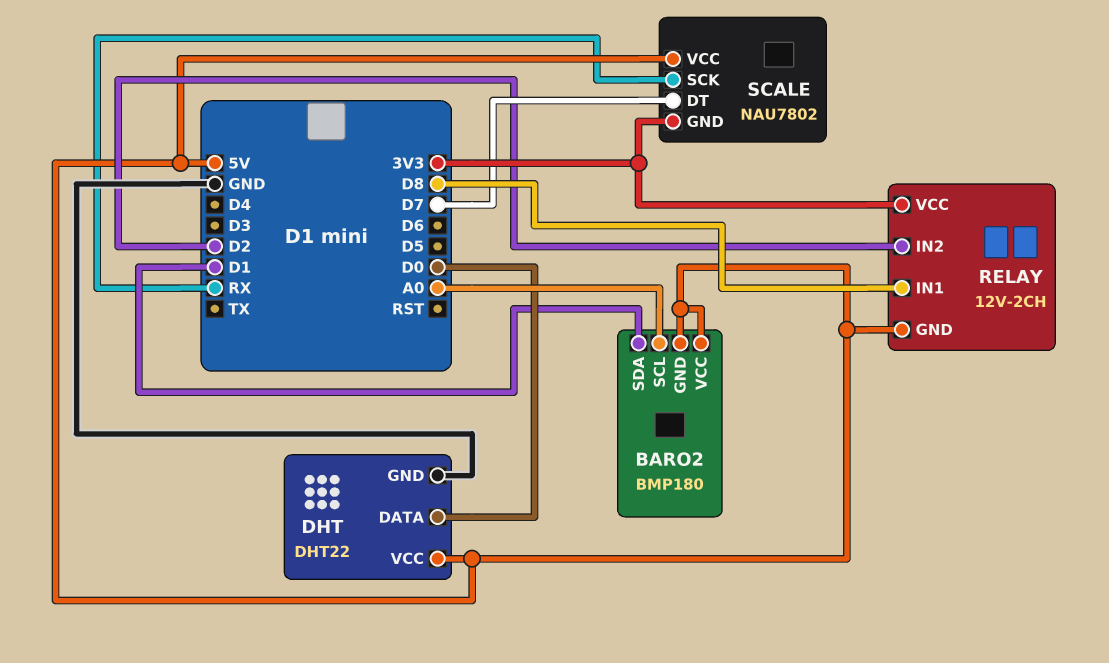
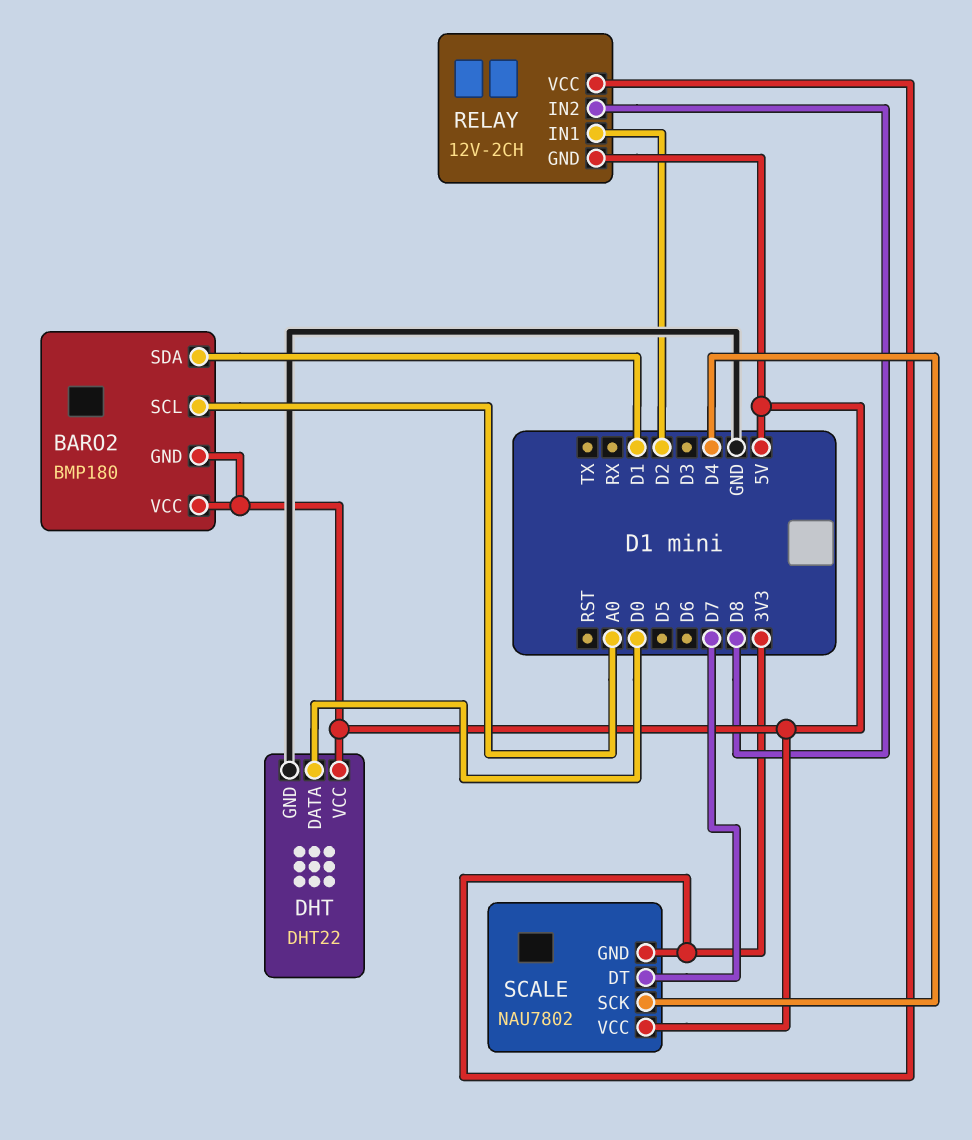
RELAY pin IN1: D8 -> D2
RELAY pin IN2: D2 -> D8
SCALE pin SCK: RX -> D4

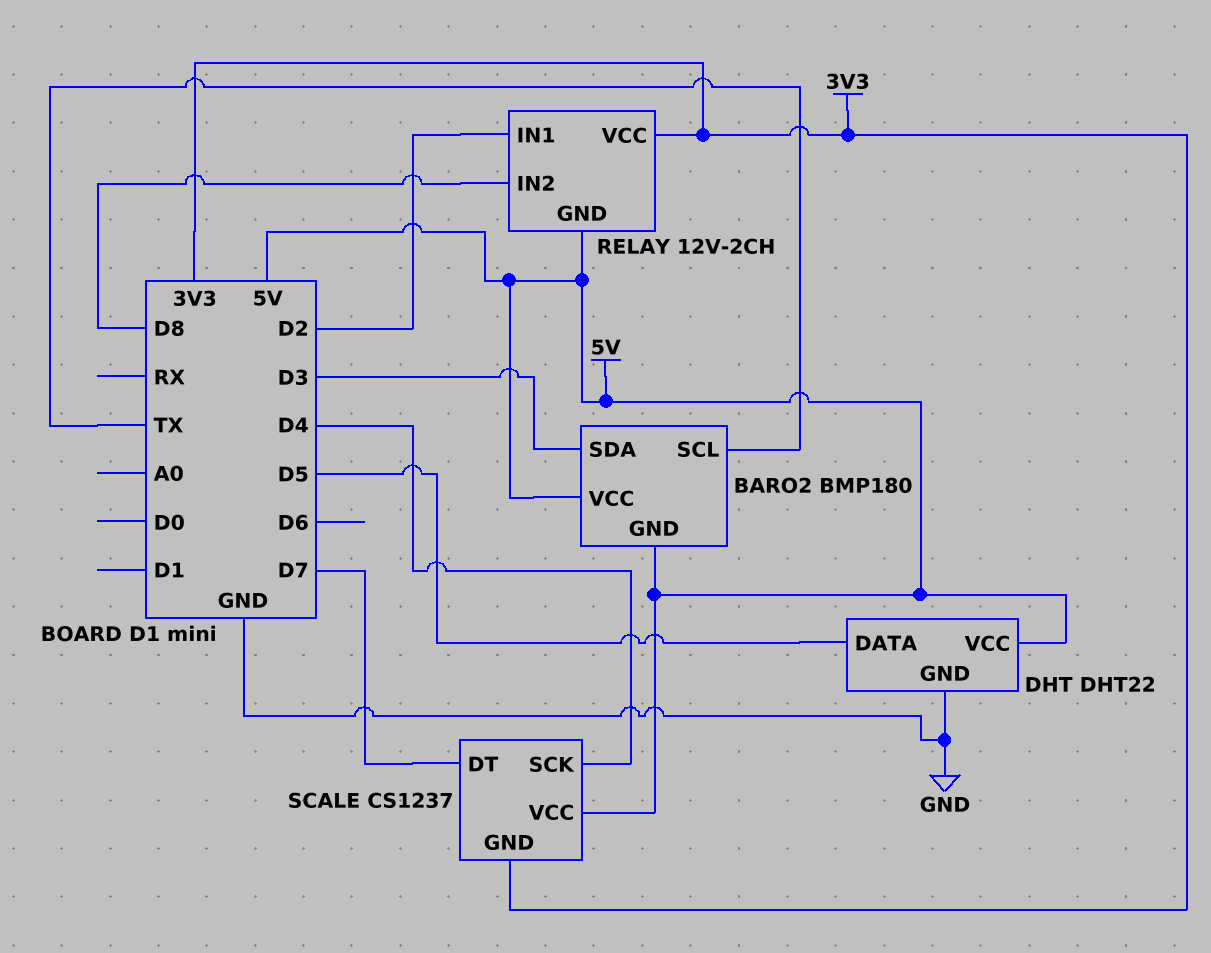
BARO2 pin SCL: A0 -> TX
BARO2 pin SDA: D1 -> D3
DHT pin DATA: D0 -> D5
SCALE: NAU7802 -> CS1237

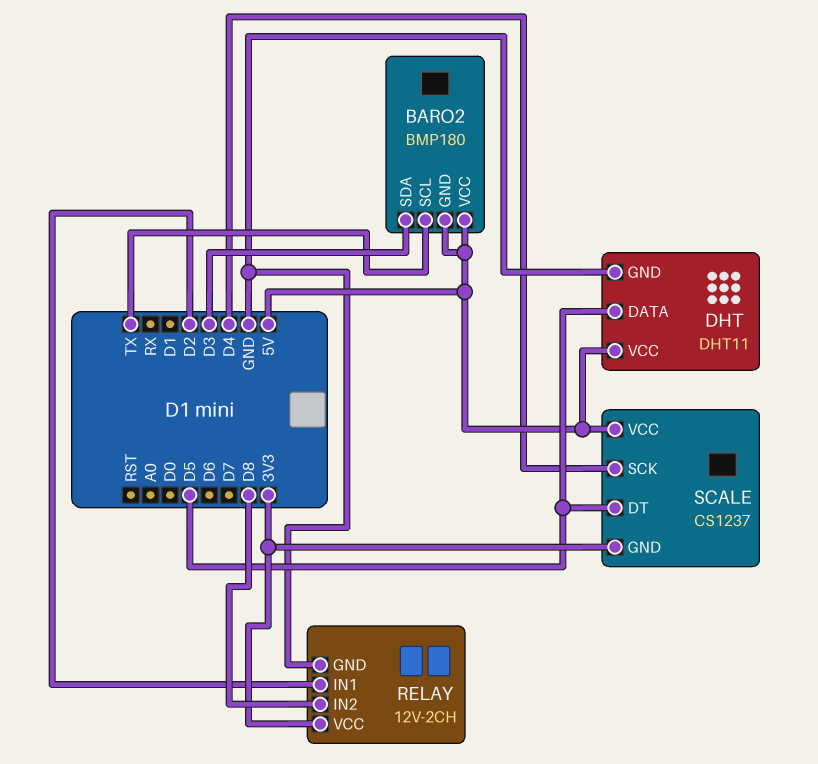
DHT: DHT22 -> DHT11
RELAY pin GND: 5V -> GND
SCALE pin DT: D7 -> D5

